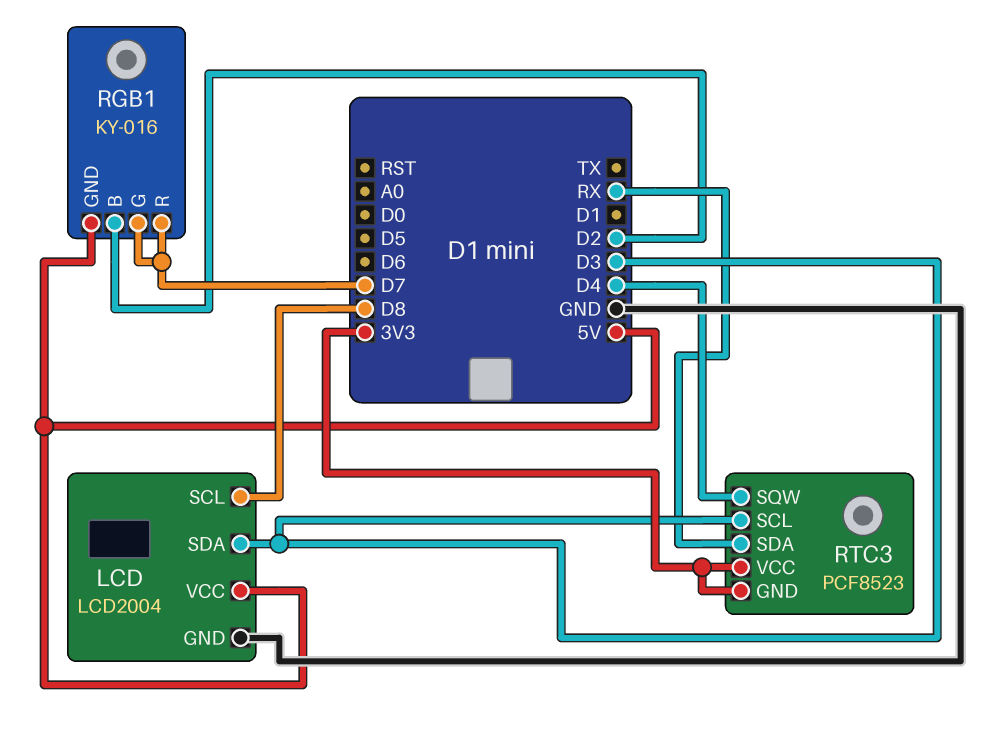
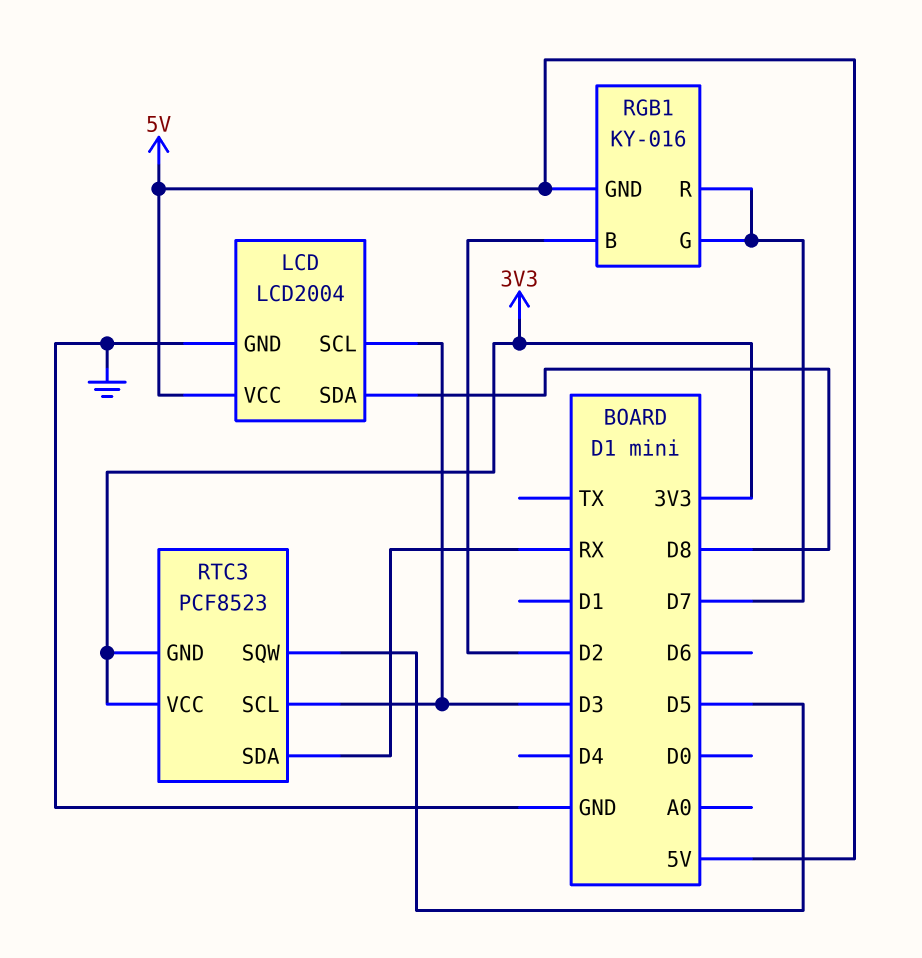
LCD pin SCL: D8 -> D3
LCD pin SDA: D3 -> D8
RTC3 pin SQW: D4 -> D5

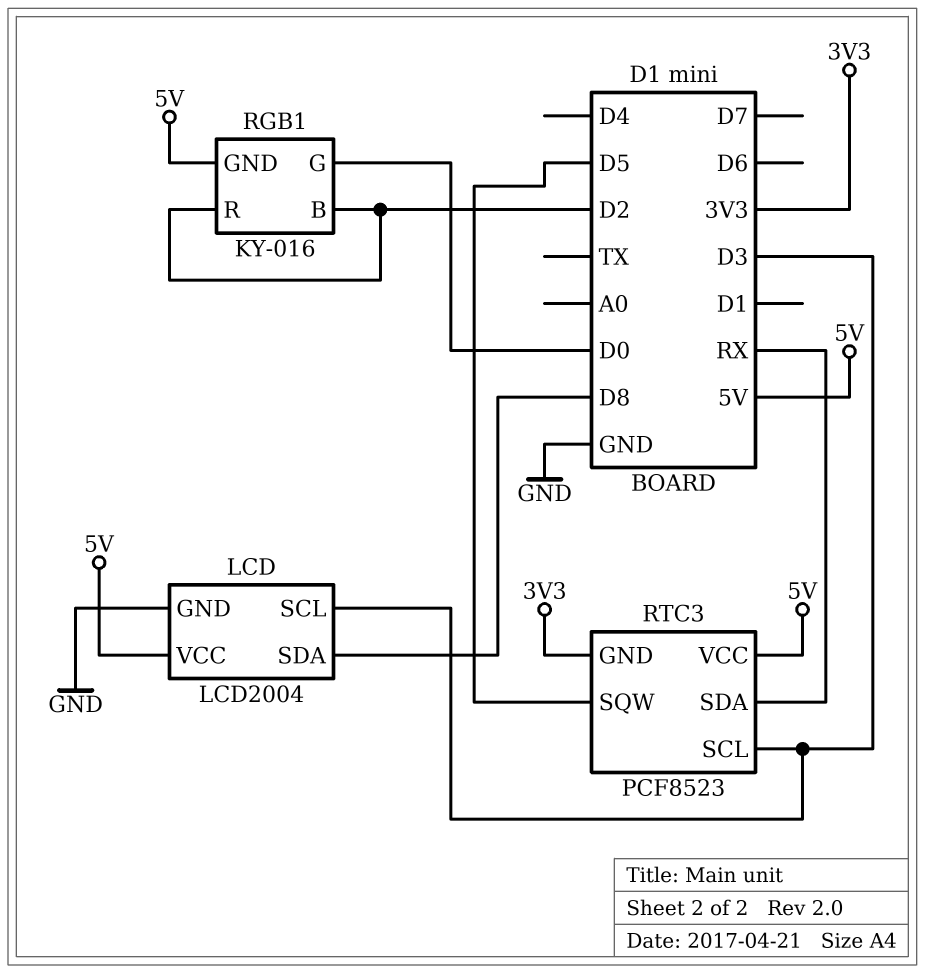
RGB1 pin G: D7 -> D0
RGB1 pin R: D7 -> D2
RTC3 pin VCC: 3V3 -> 5V

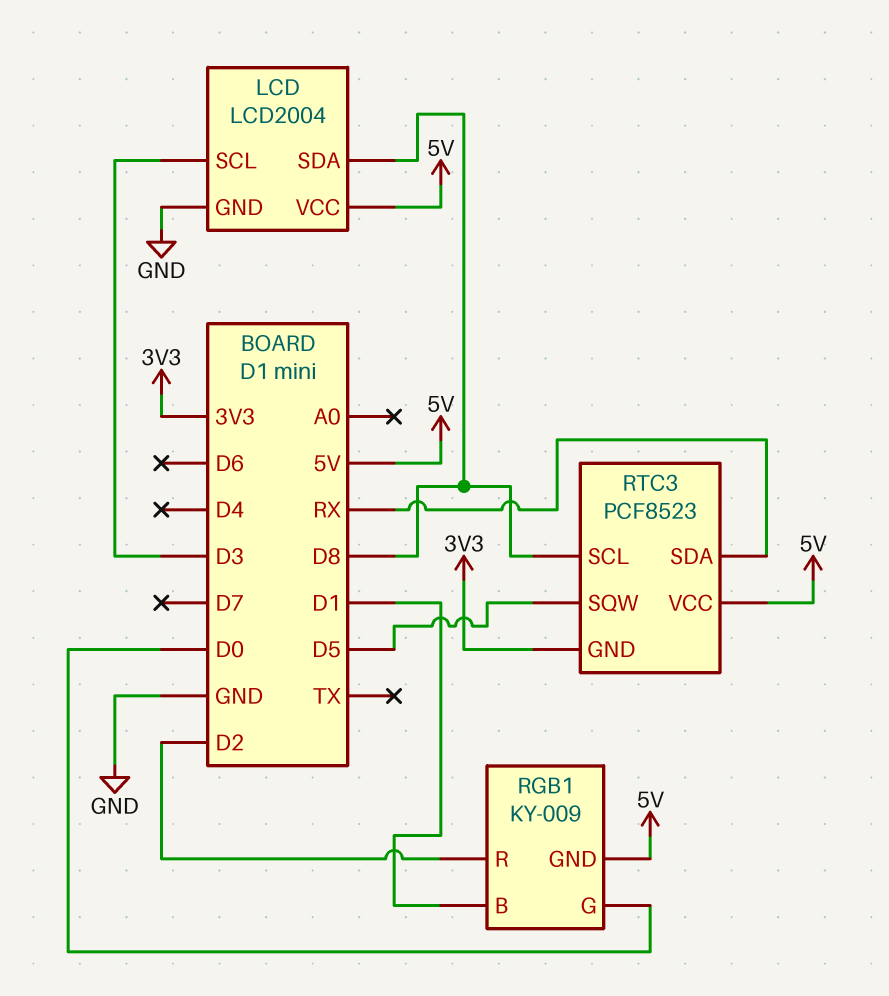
RGB1: KY-016 -> KY-009
RGB1 pin B: D2 -> D1
RTC3 pin SCL: D3 -> D8

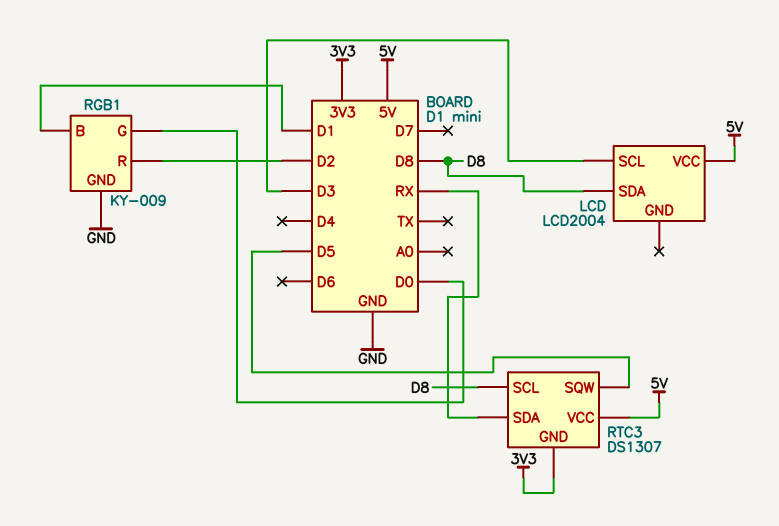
LCD pin GND: GND -> none
RGB1 pin GND: 5V -> GND
RTC3: PCF8523 -> DS1307

